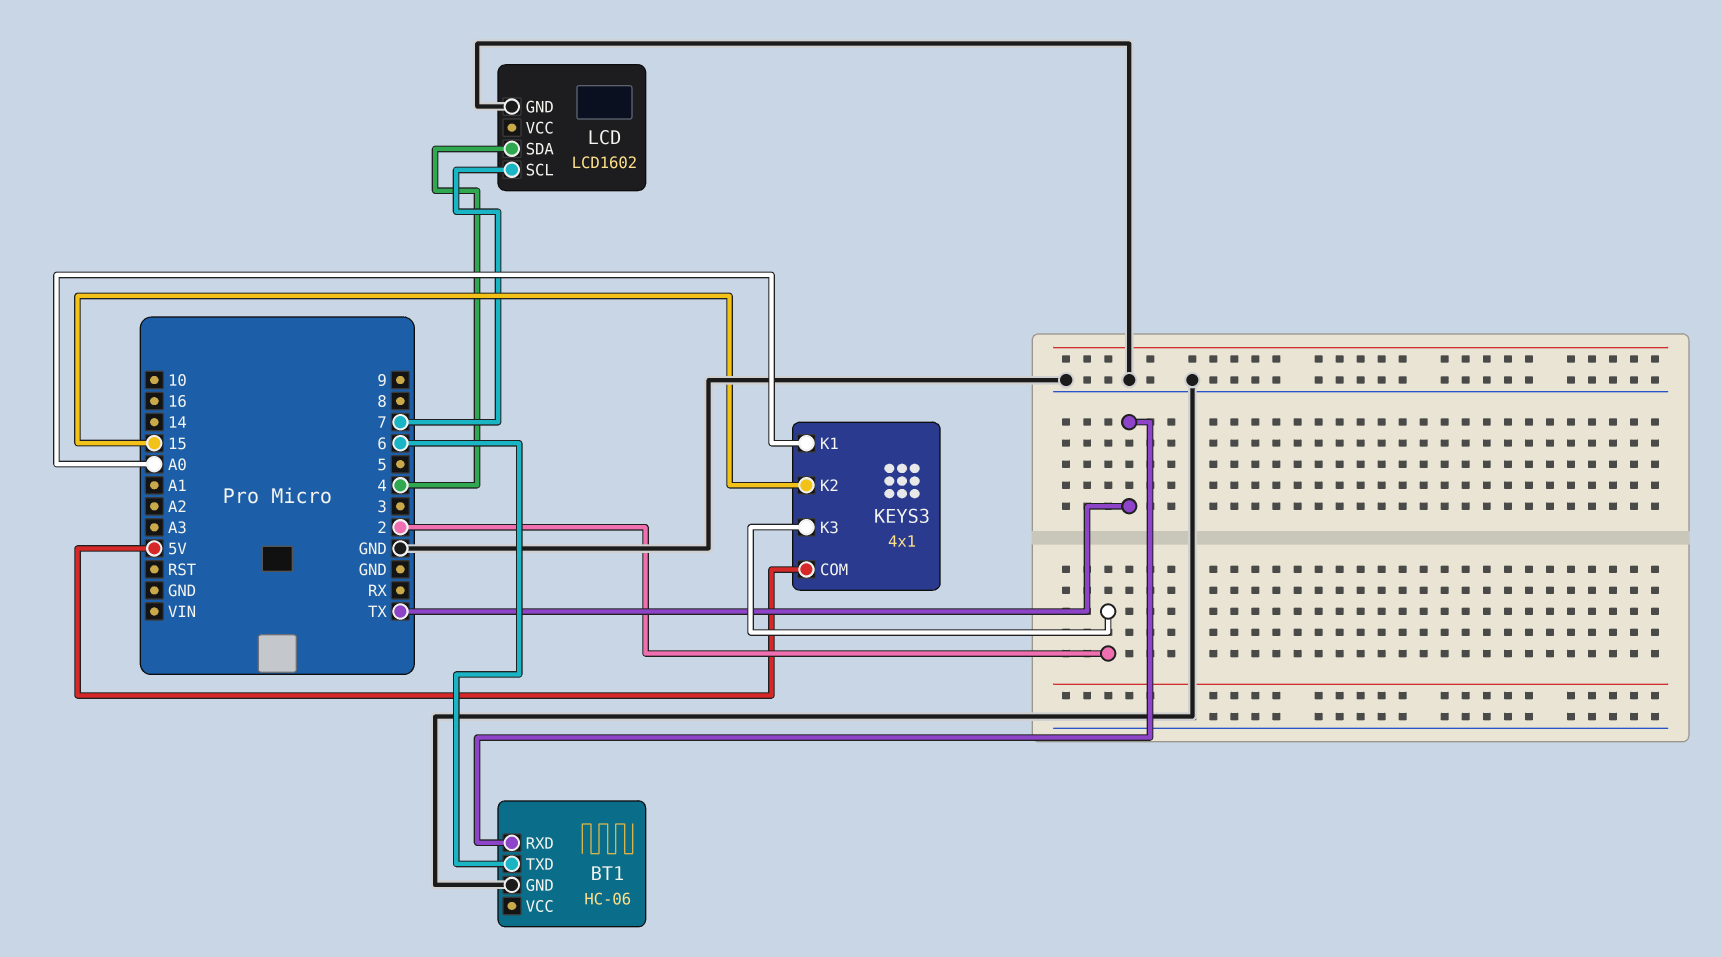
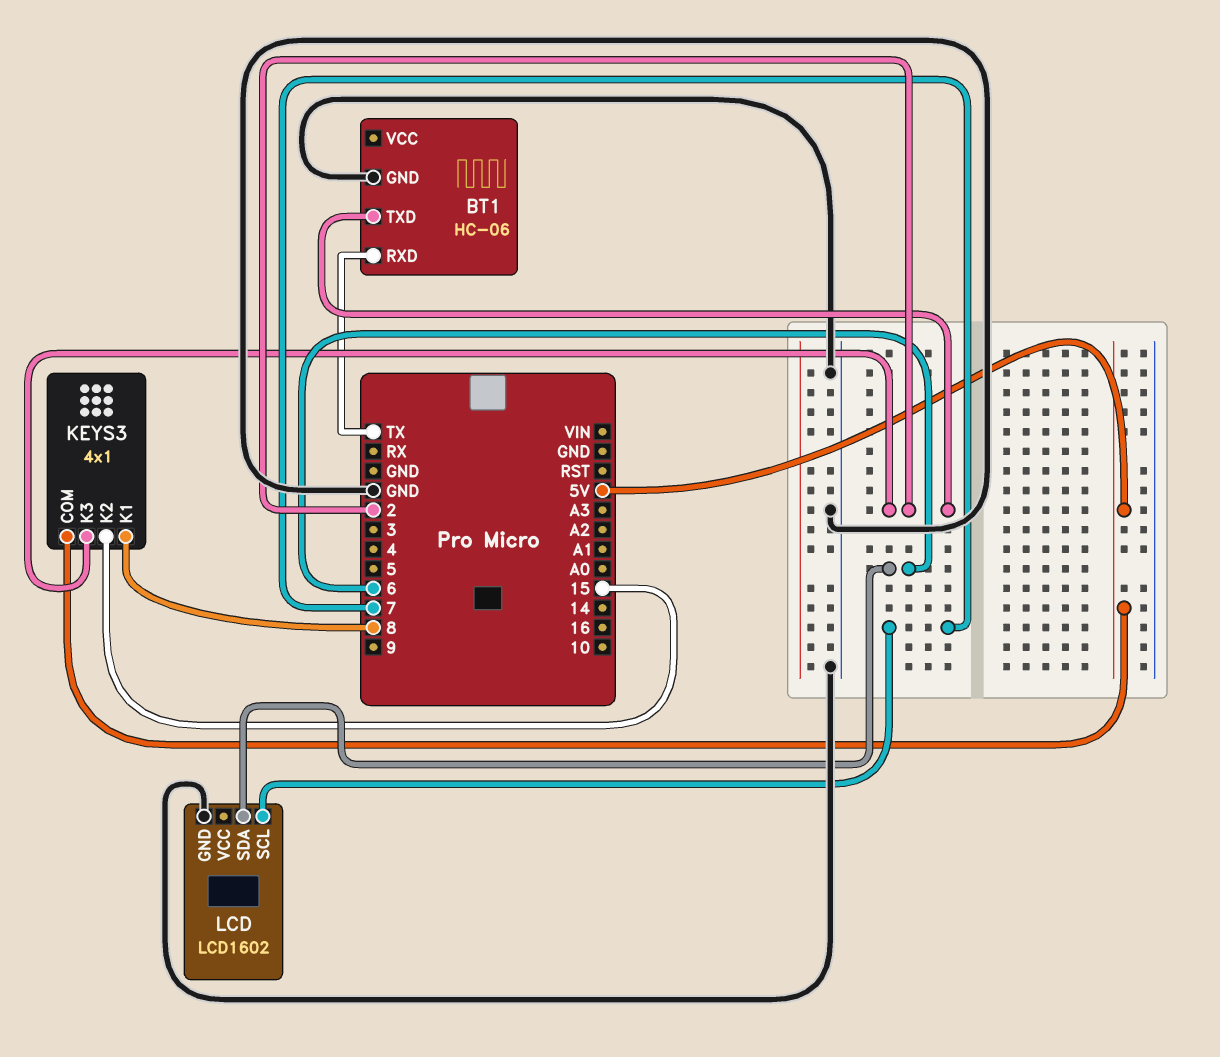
BT1 pin TXD: 6 -> 2
KEYS3 pin K1: A0 -> 8
LCD pin SDA: 4 -> 6

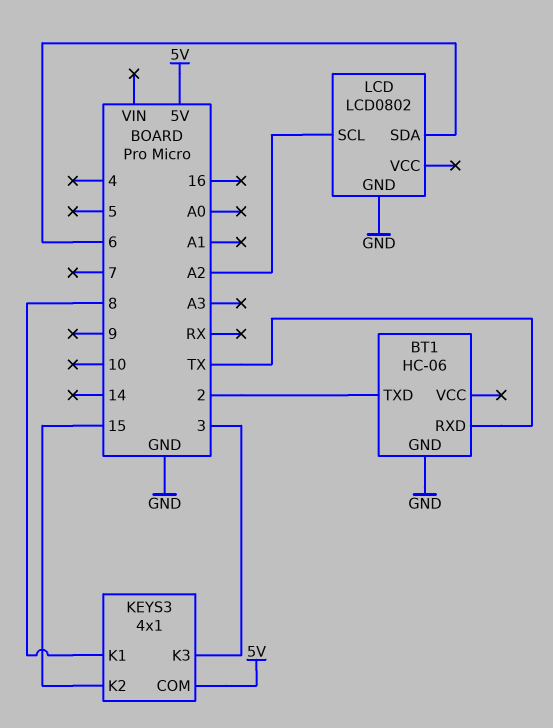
KEYS3 pin K3: 2 -> 3
LCD: LCD1602 -> LCD0802
LCD pin SCL: 7 -> A2

